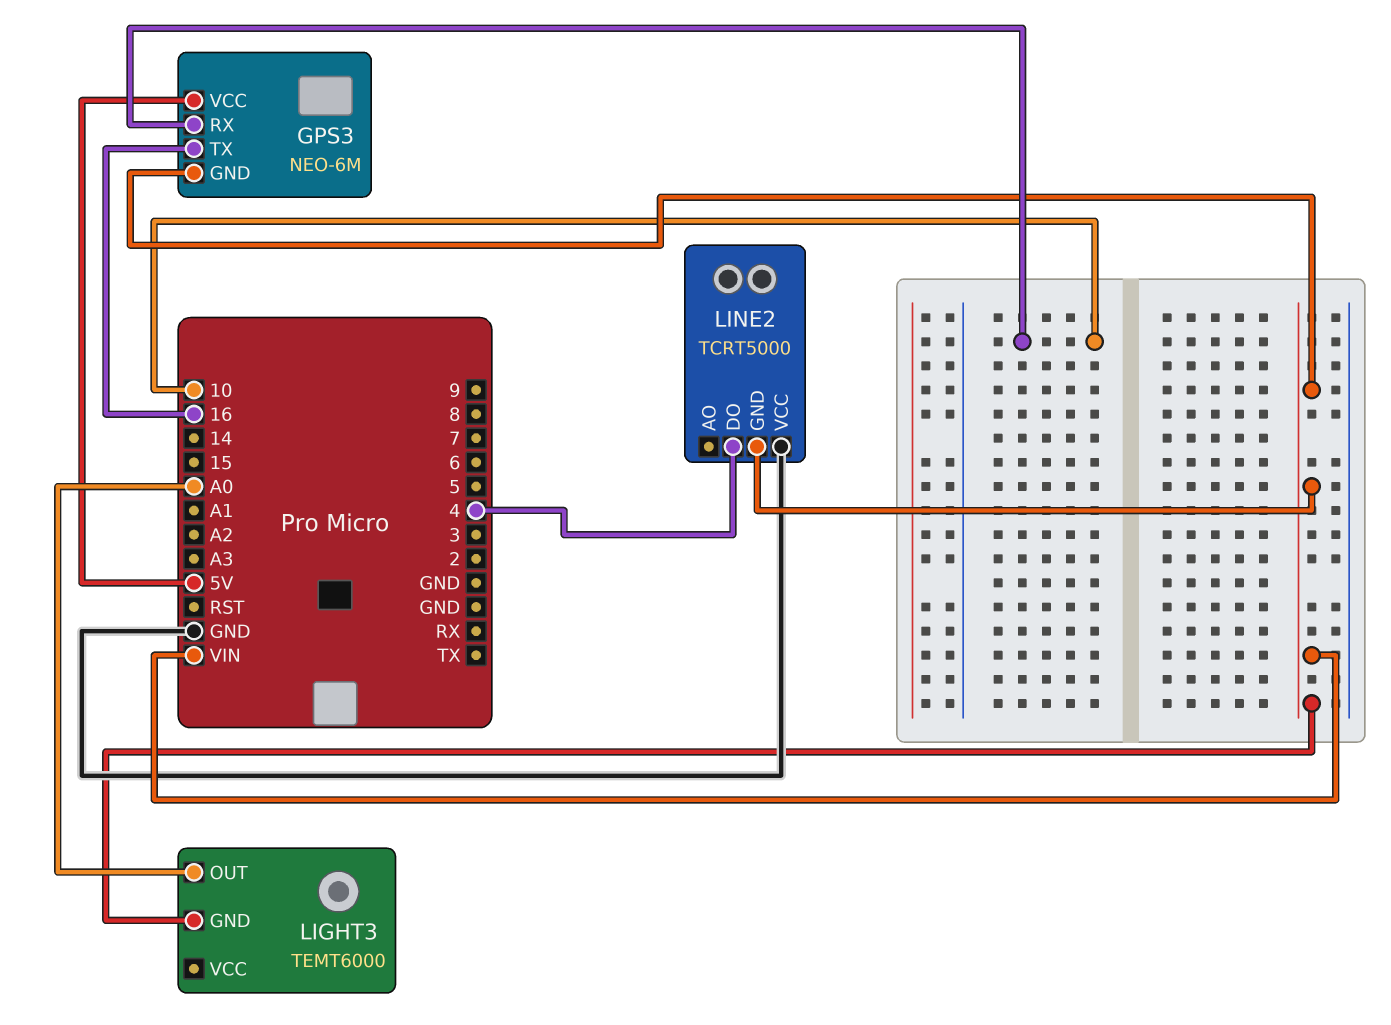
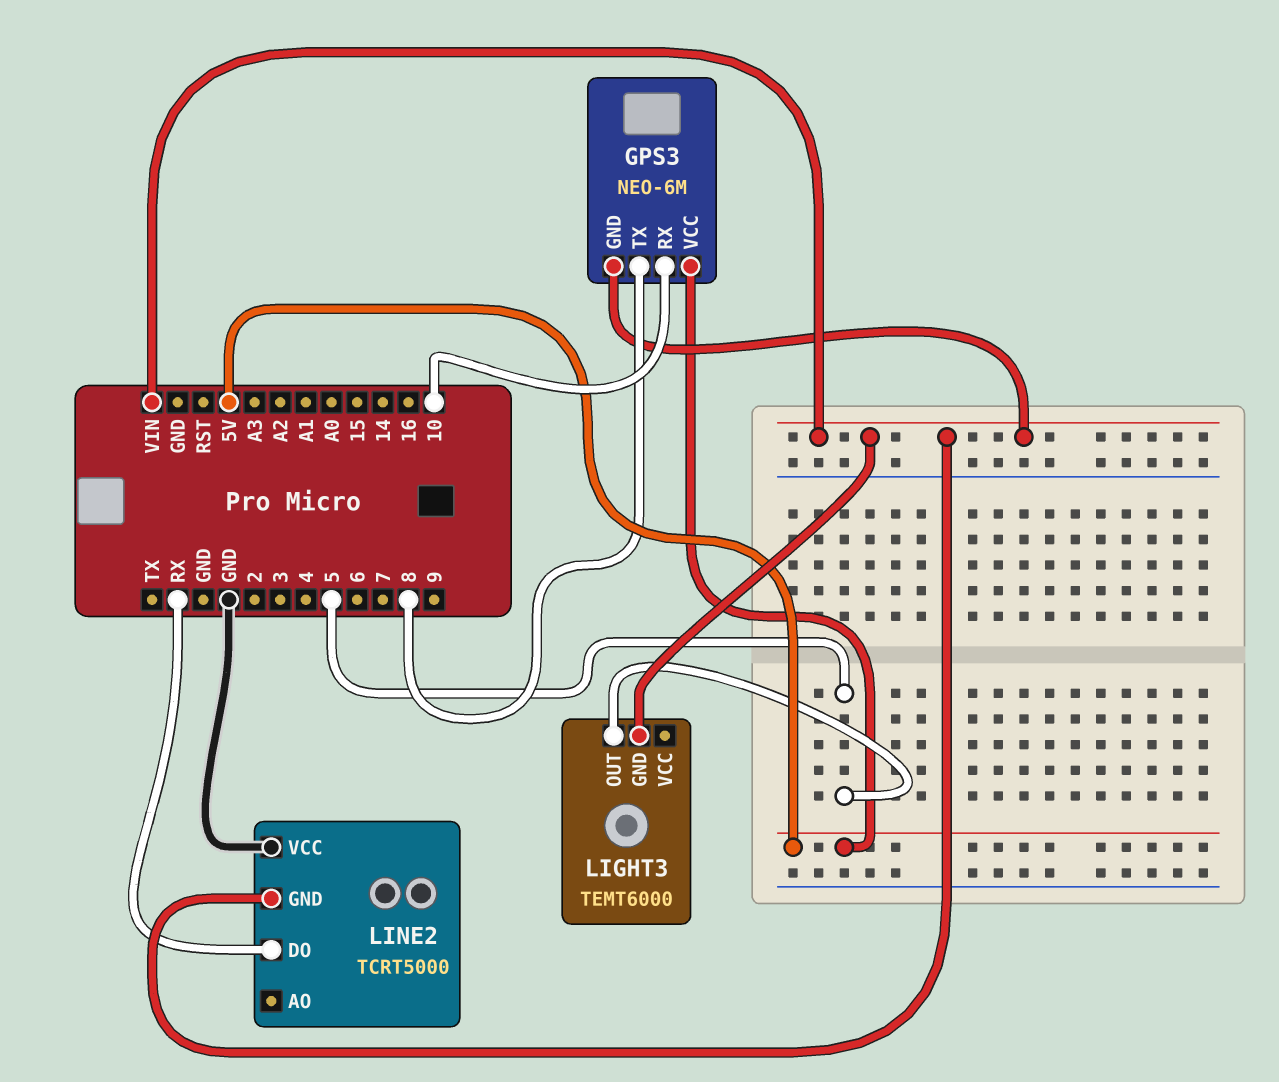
GPS3 pin TX: 16 -> 8
LIGHT3 pin OUT: A0 -> 5
LINE2 pin DO: 4 -> RX

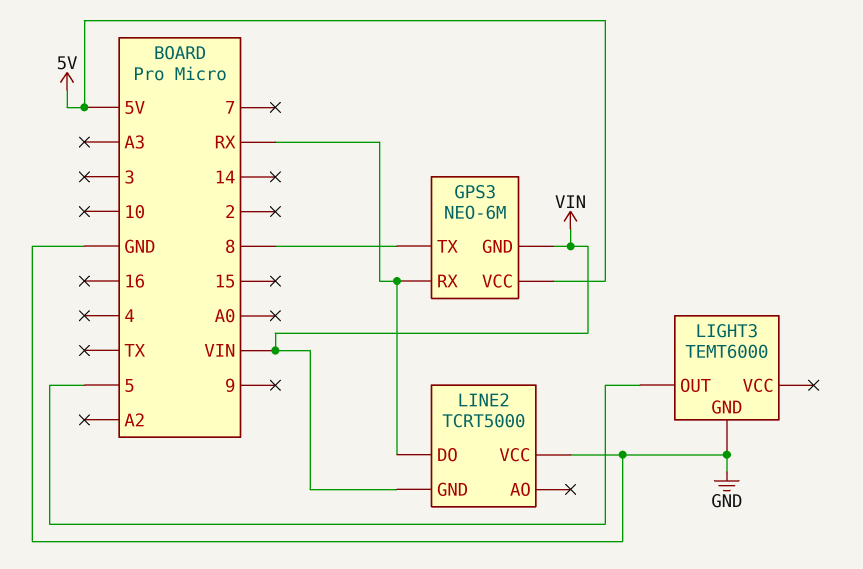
GPS3 pin RX: 10 -> RX
LIGHT3 pin GND: VIN -> GND

